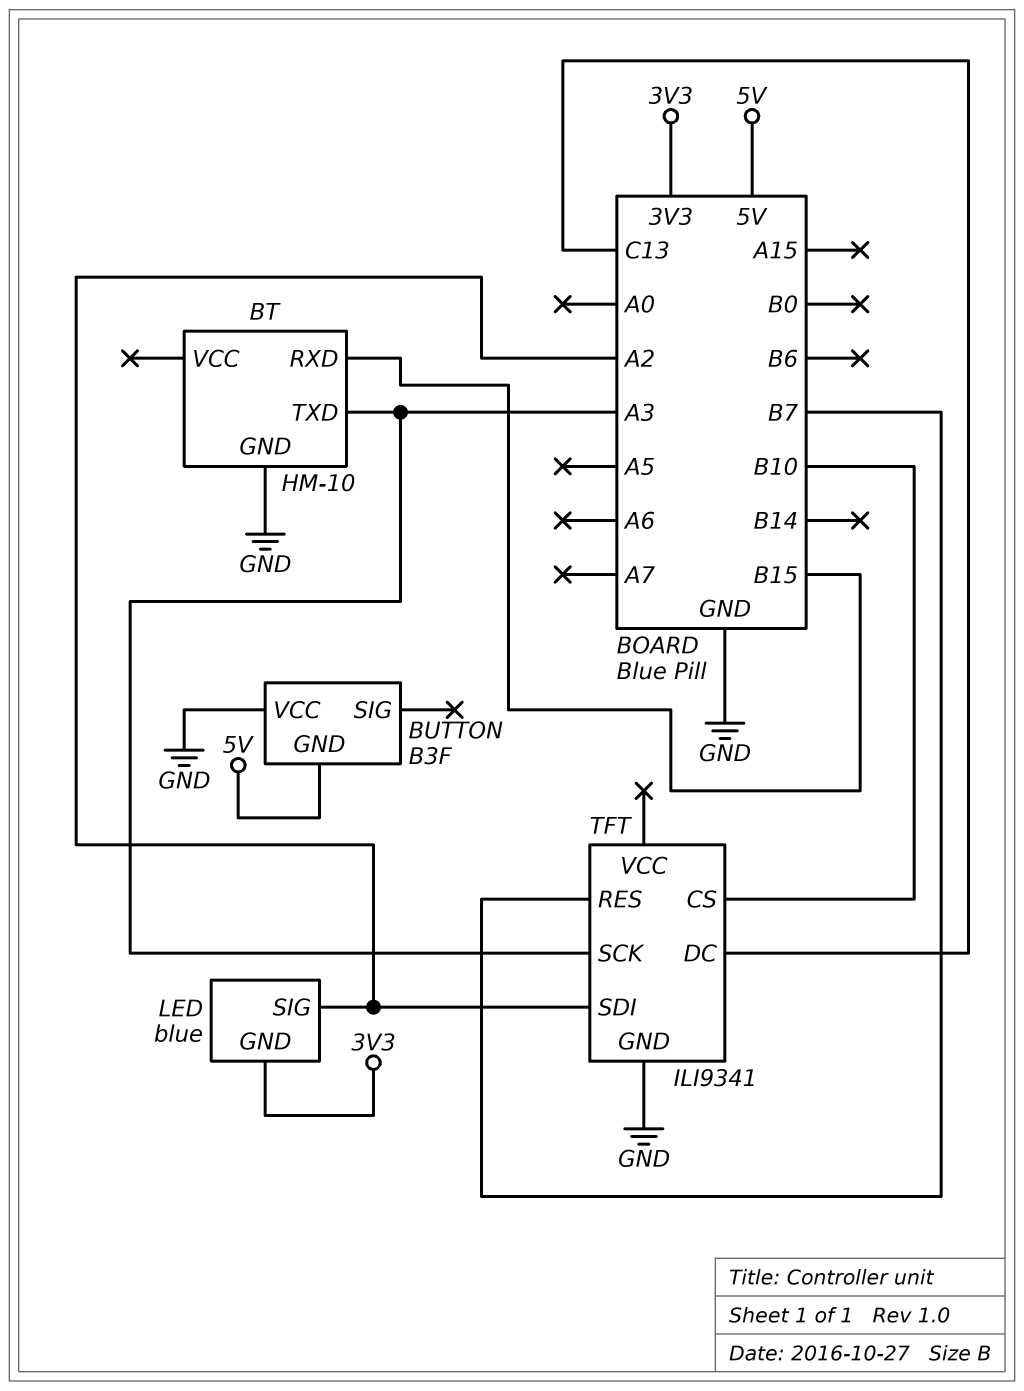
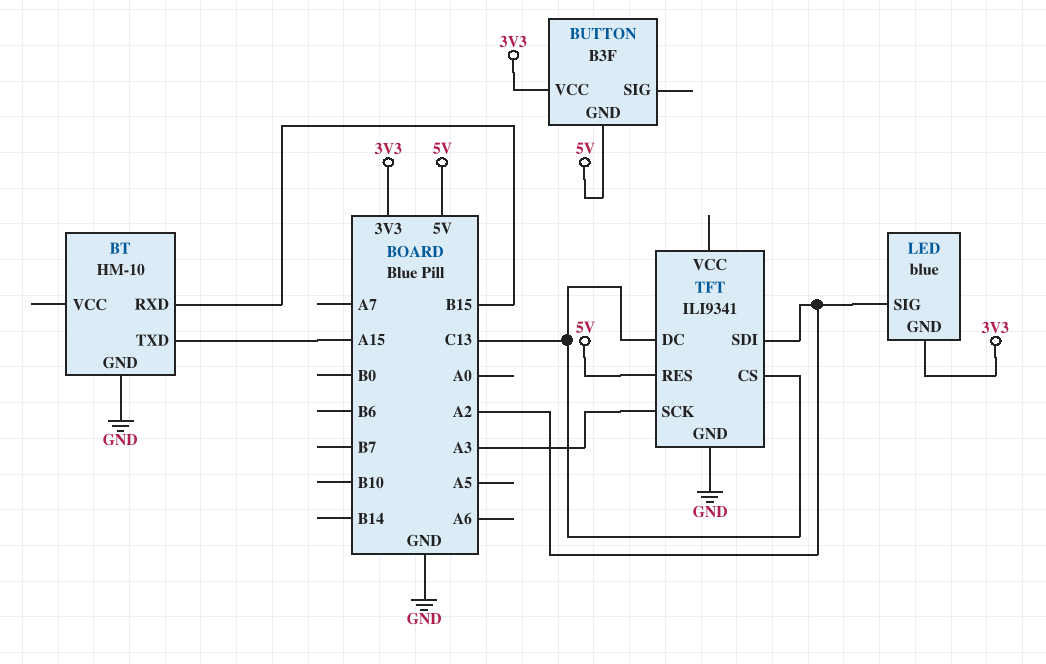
BT pin TXD: A3 -> A15
BUTTON pin VCC: GND -> 3V3
TFT pin CS: B10 -> C13
TFT pin RES: B7 -> 5V

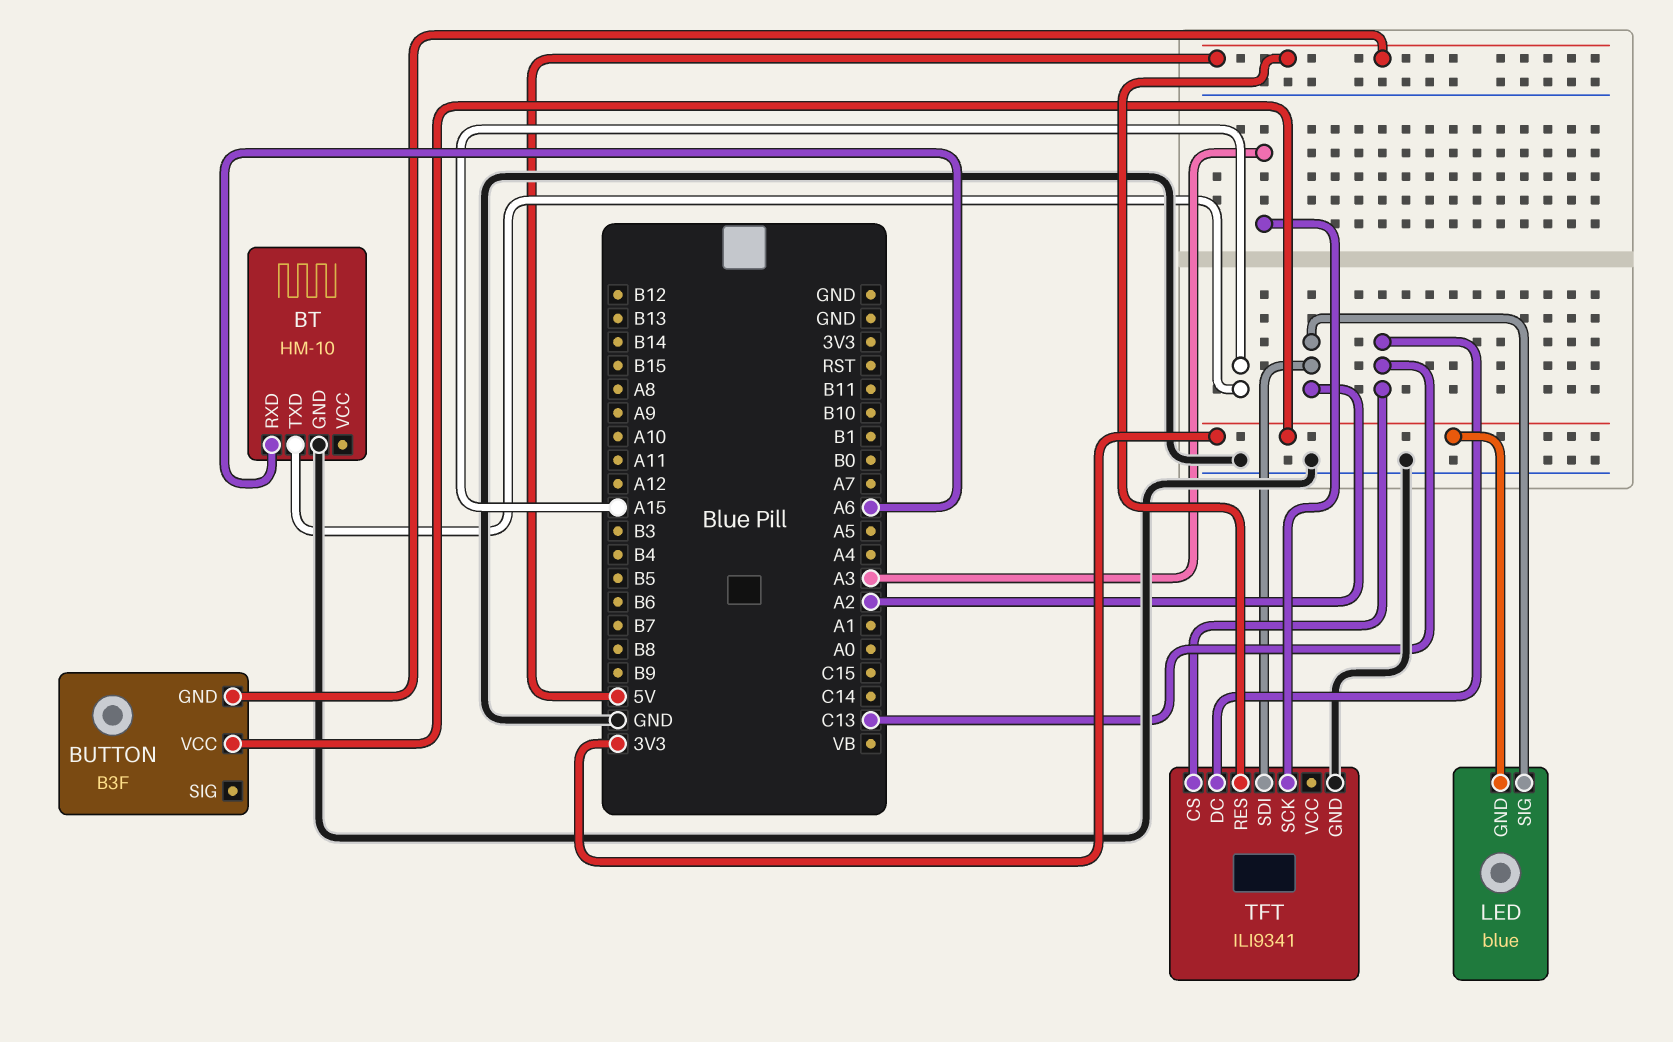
BT pin RXD: B15 -> A6

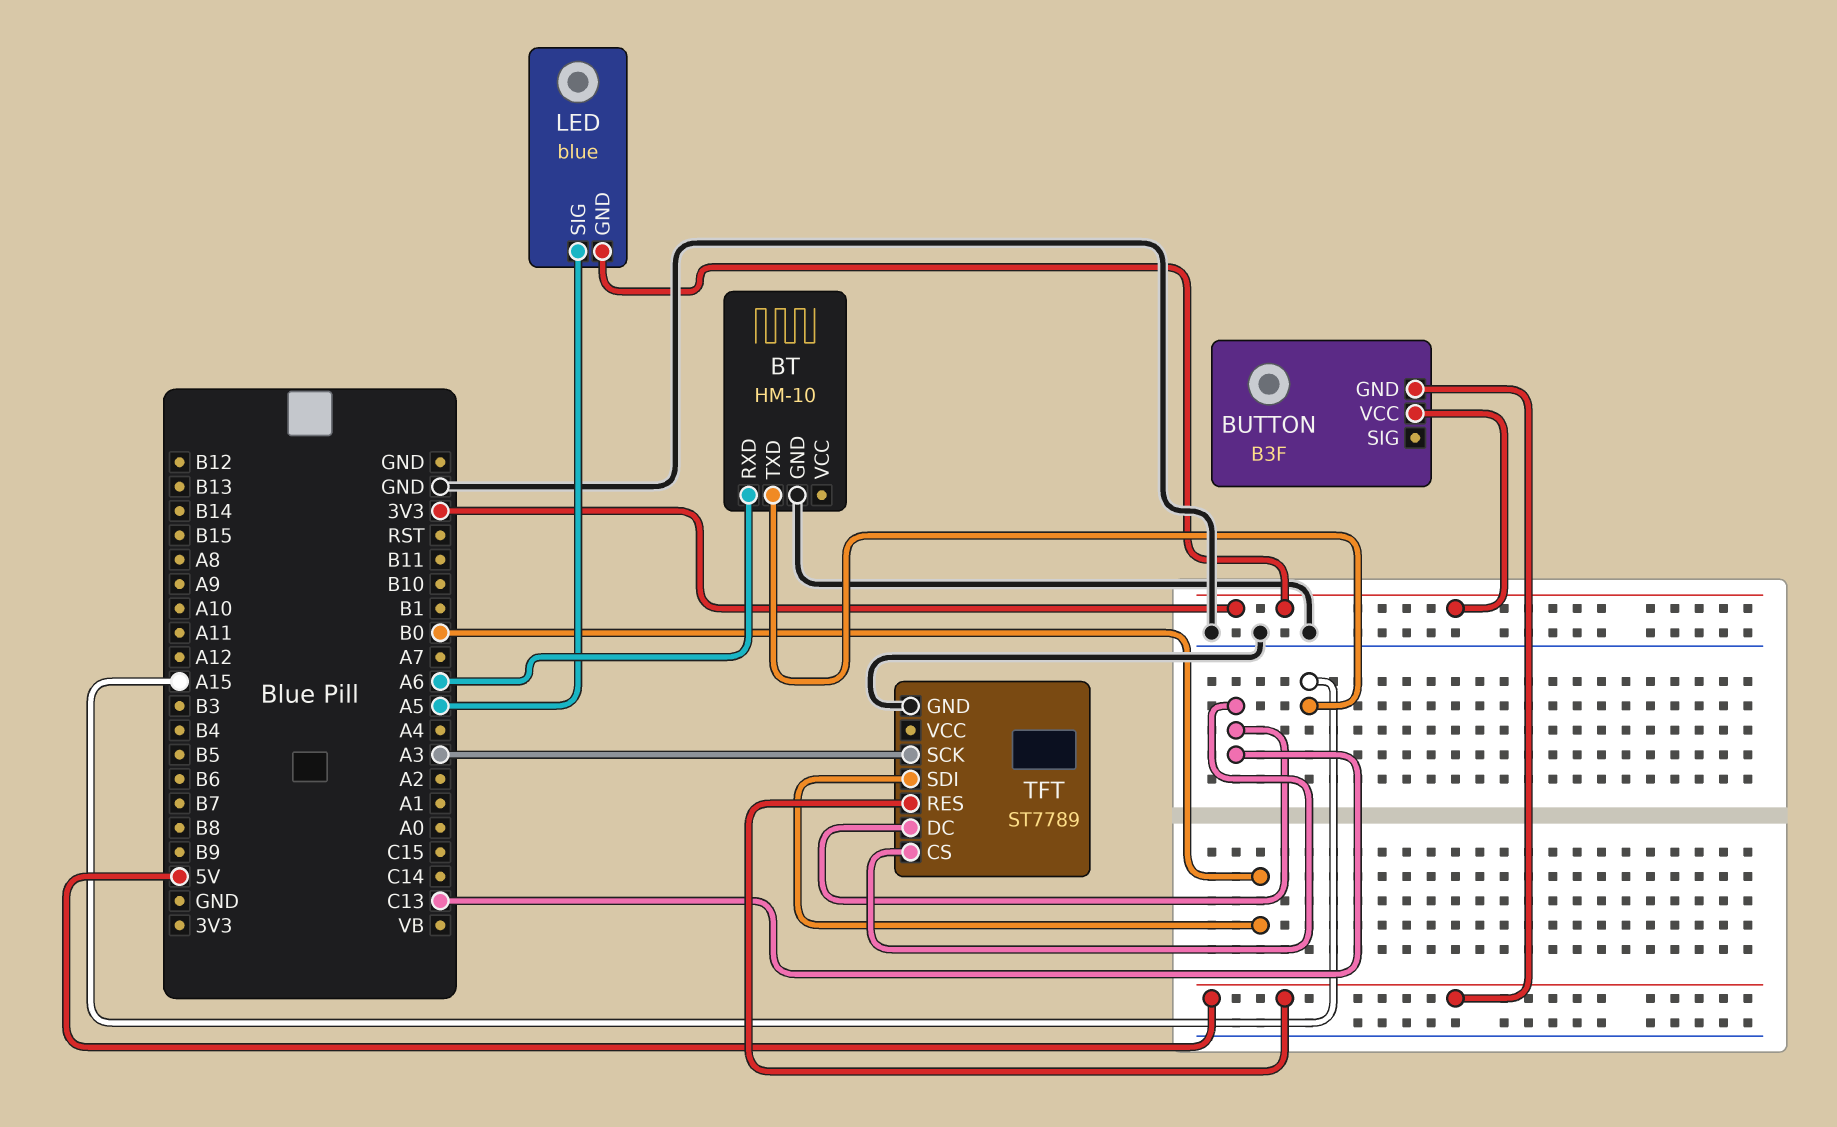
LED pin SIG: A2 -> A5
TFT: ILI9341 -> ST7789
TFT pin SDI: A2 -> B0

